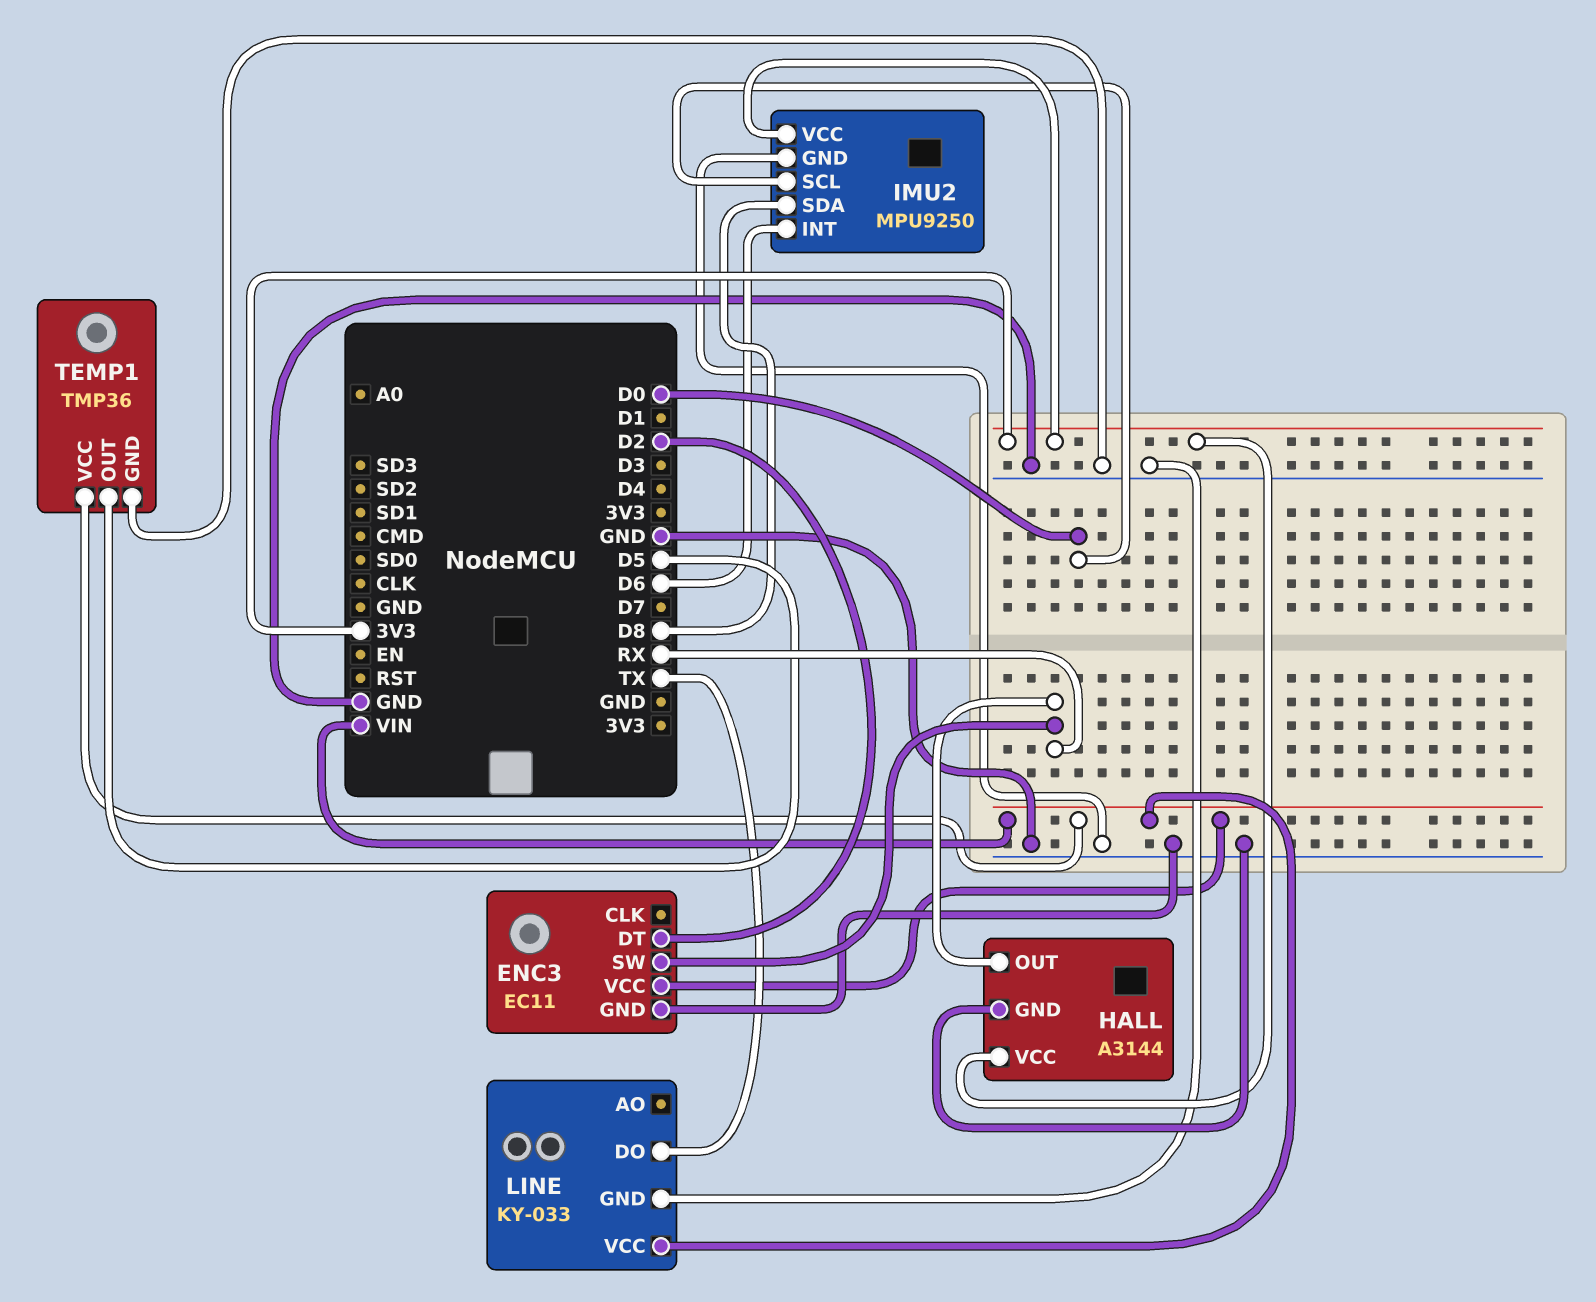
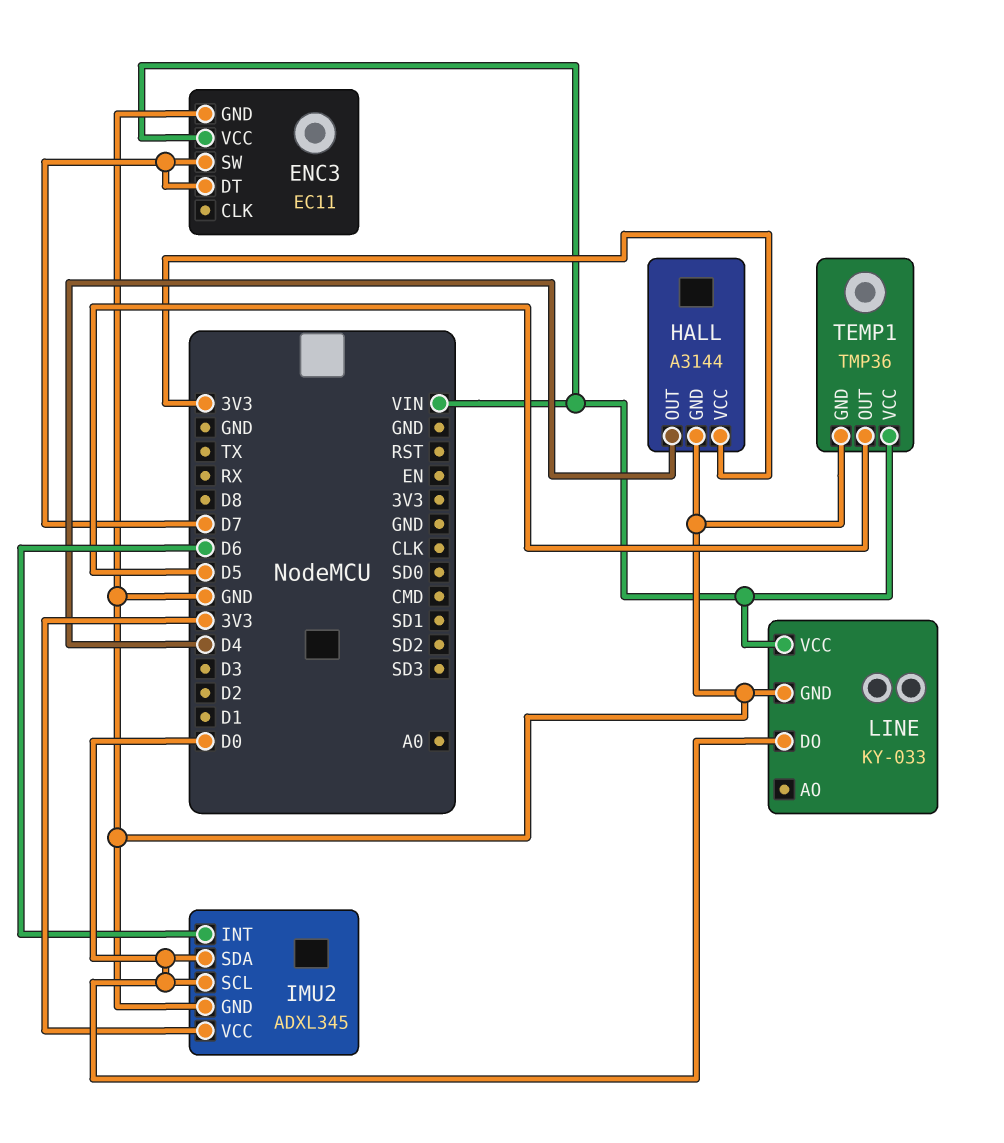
ENC3 pin DT: D2 -> D7
ENC3 pin SW: RX -> D7
HALL pin OUT: RX -> D4
IMU2: MPU9250 -> ADXL345
IMU2 pin SDA: D8 -> D0
LINE pin DO: TX -> D0

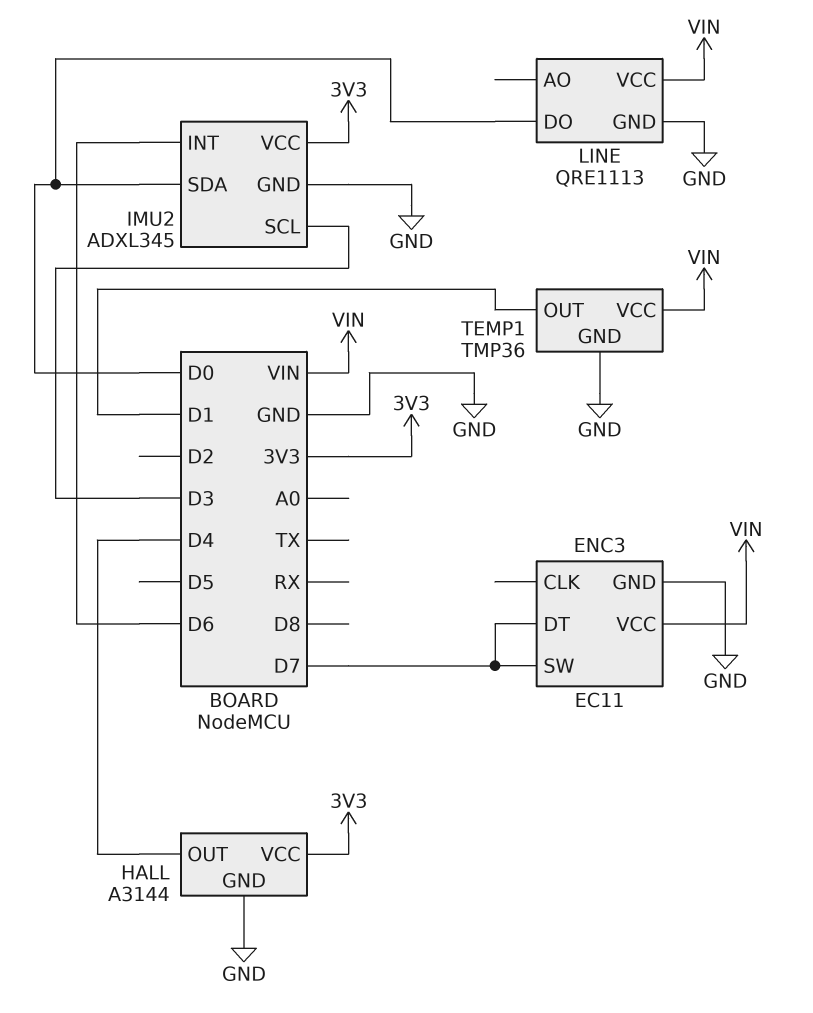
IMU2 pin SCL: D0 -> D3
LINE: KY-033 -> QRE1113
TEMP1 pin OUT: D5 -> D1

